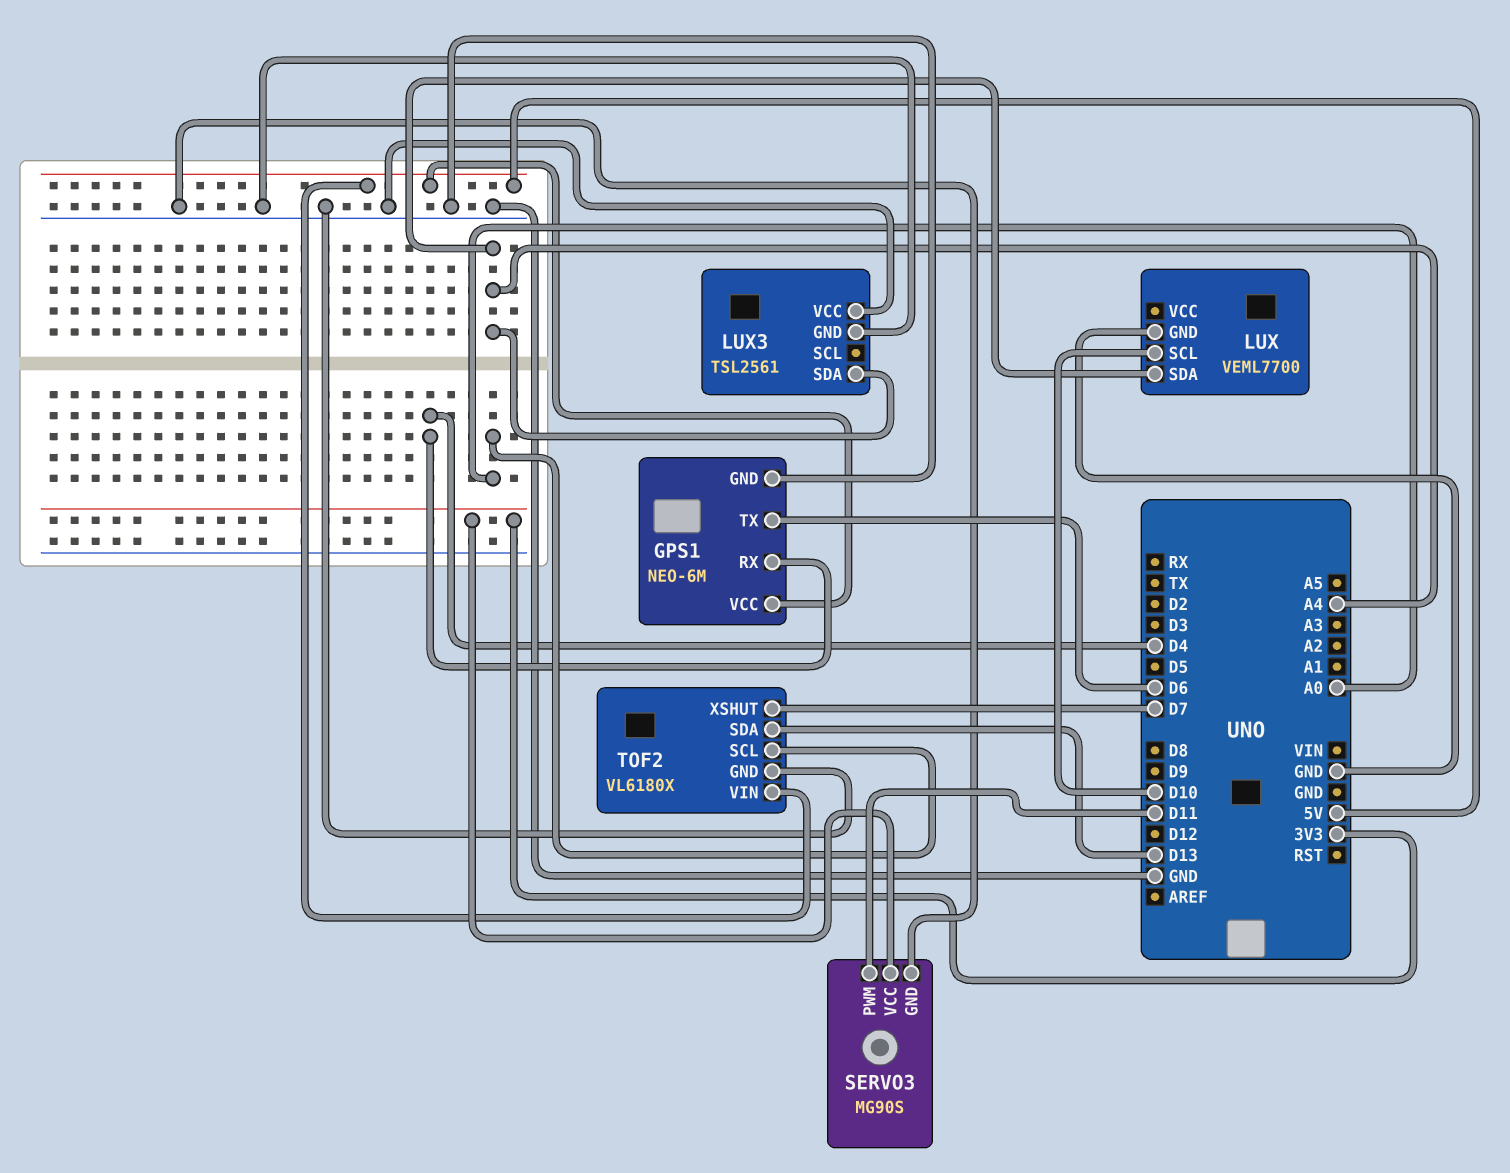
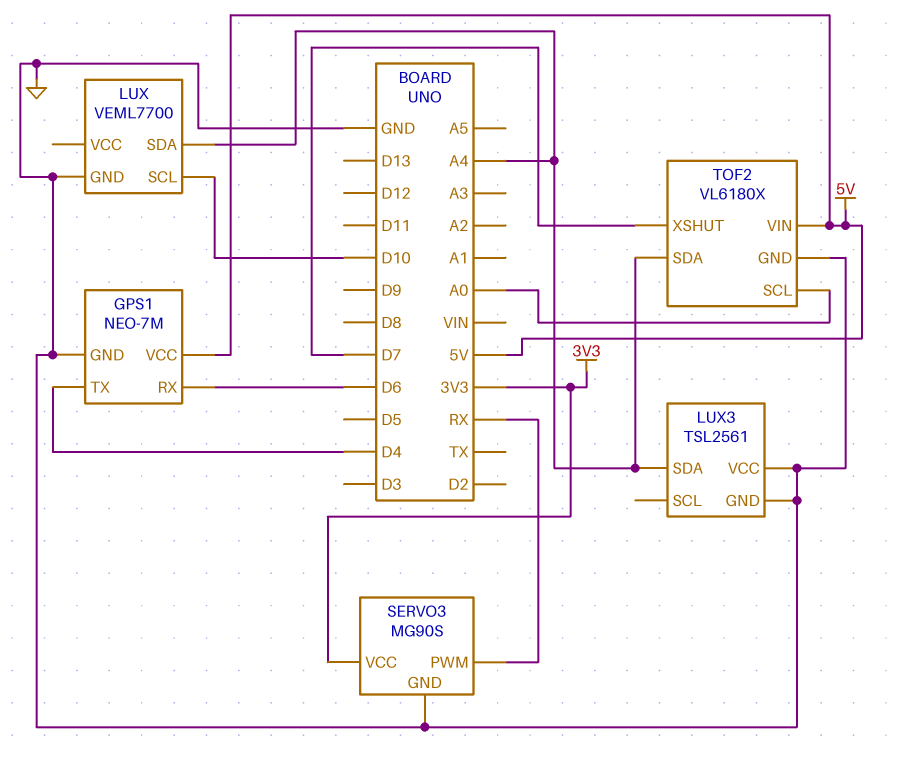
GPS1: NEO-6M -> NEO-7M
GPS1 pin RX: D4 -> D6
GPS1 pin TX: D6 -> D4
SERVO3 pin PWM: D11 -> RX
TOF2 pin SDA: D13 -> A4

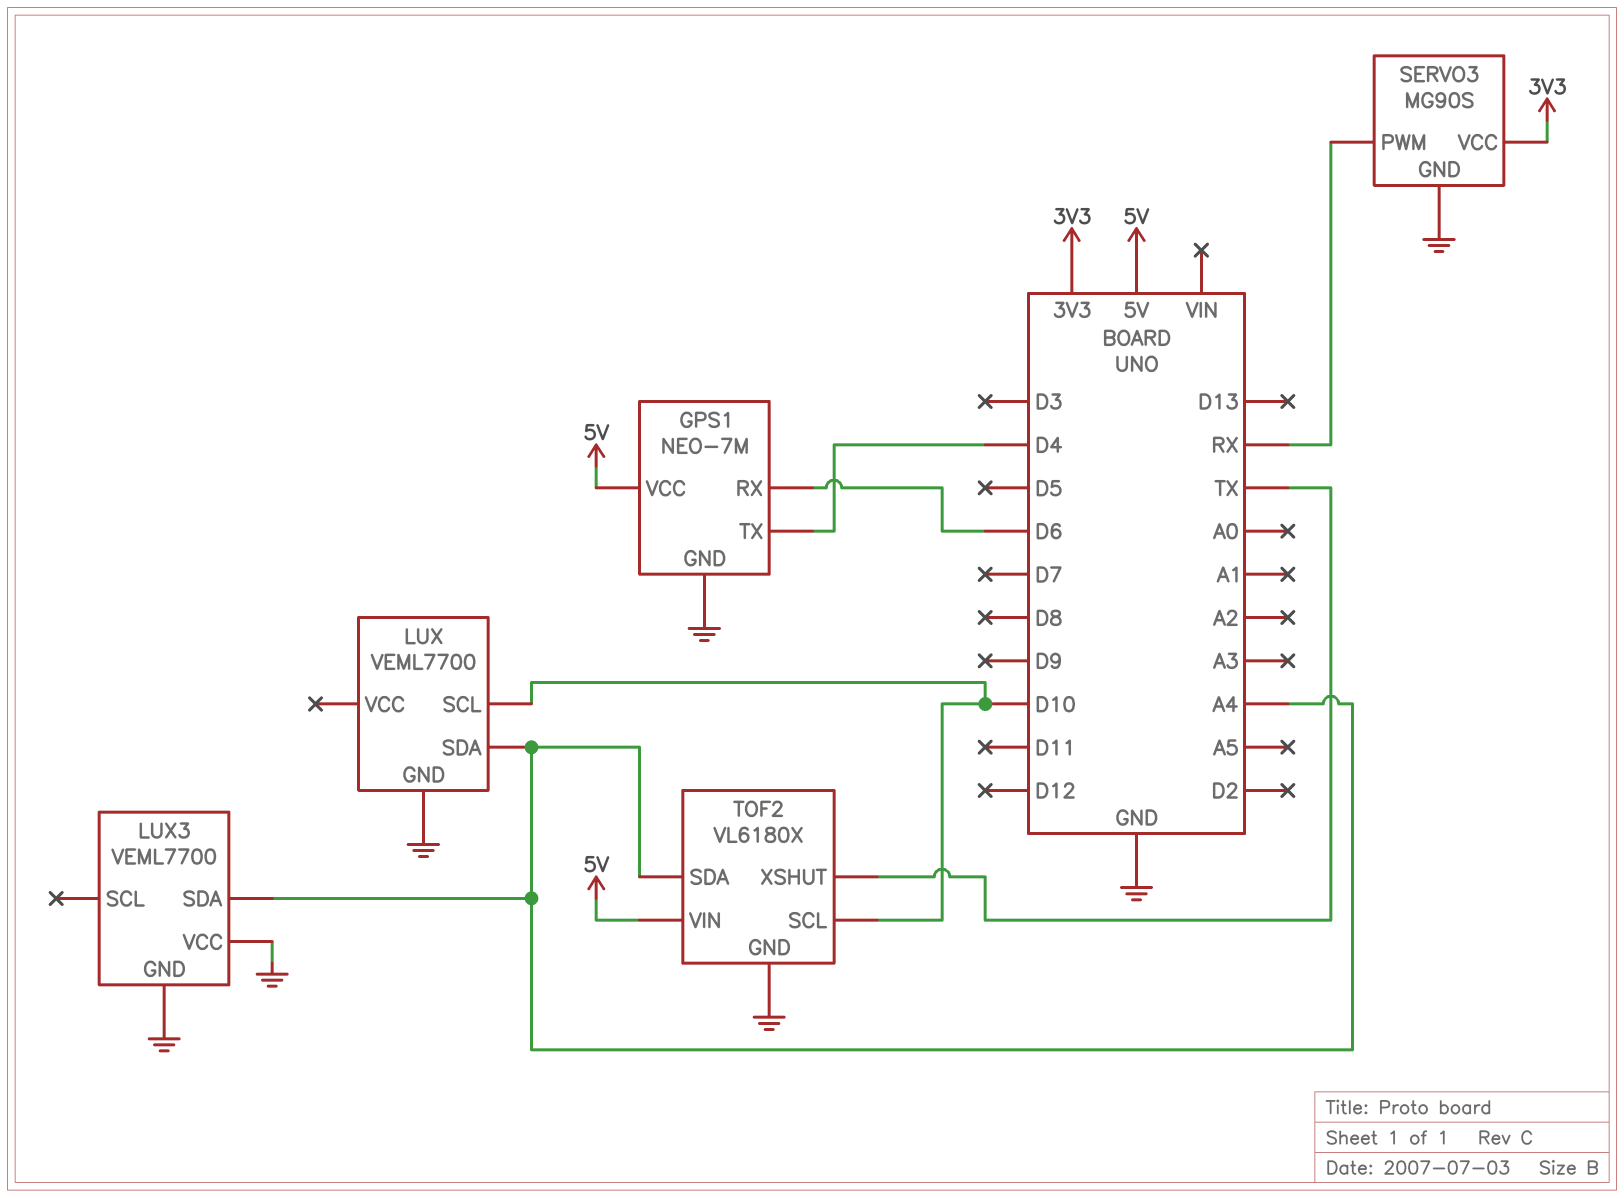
LUX3: TSL2561 -> VEML7700
TOF2 pin SCL: A0 -> D10
TOF2 pin XSHUT: D7 -> TX

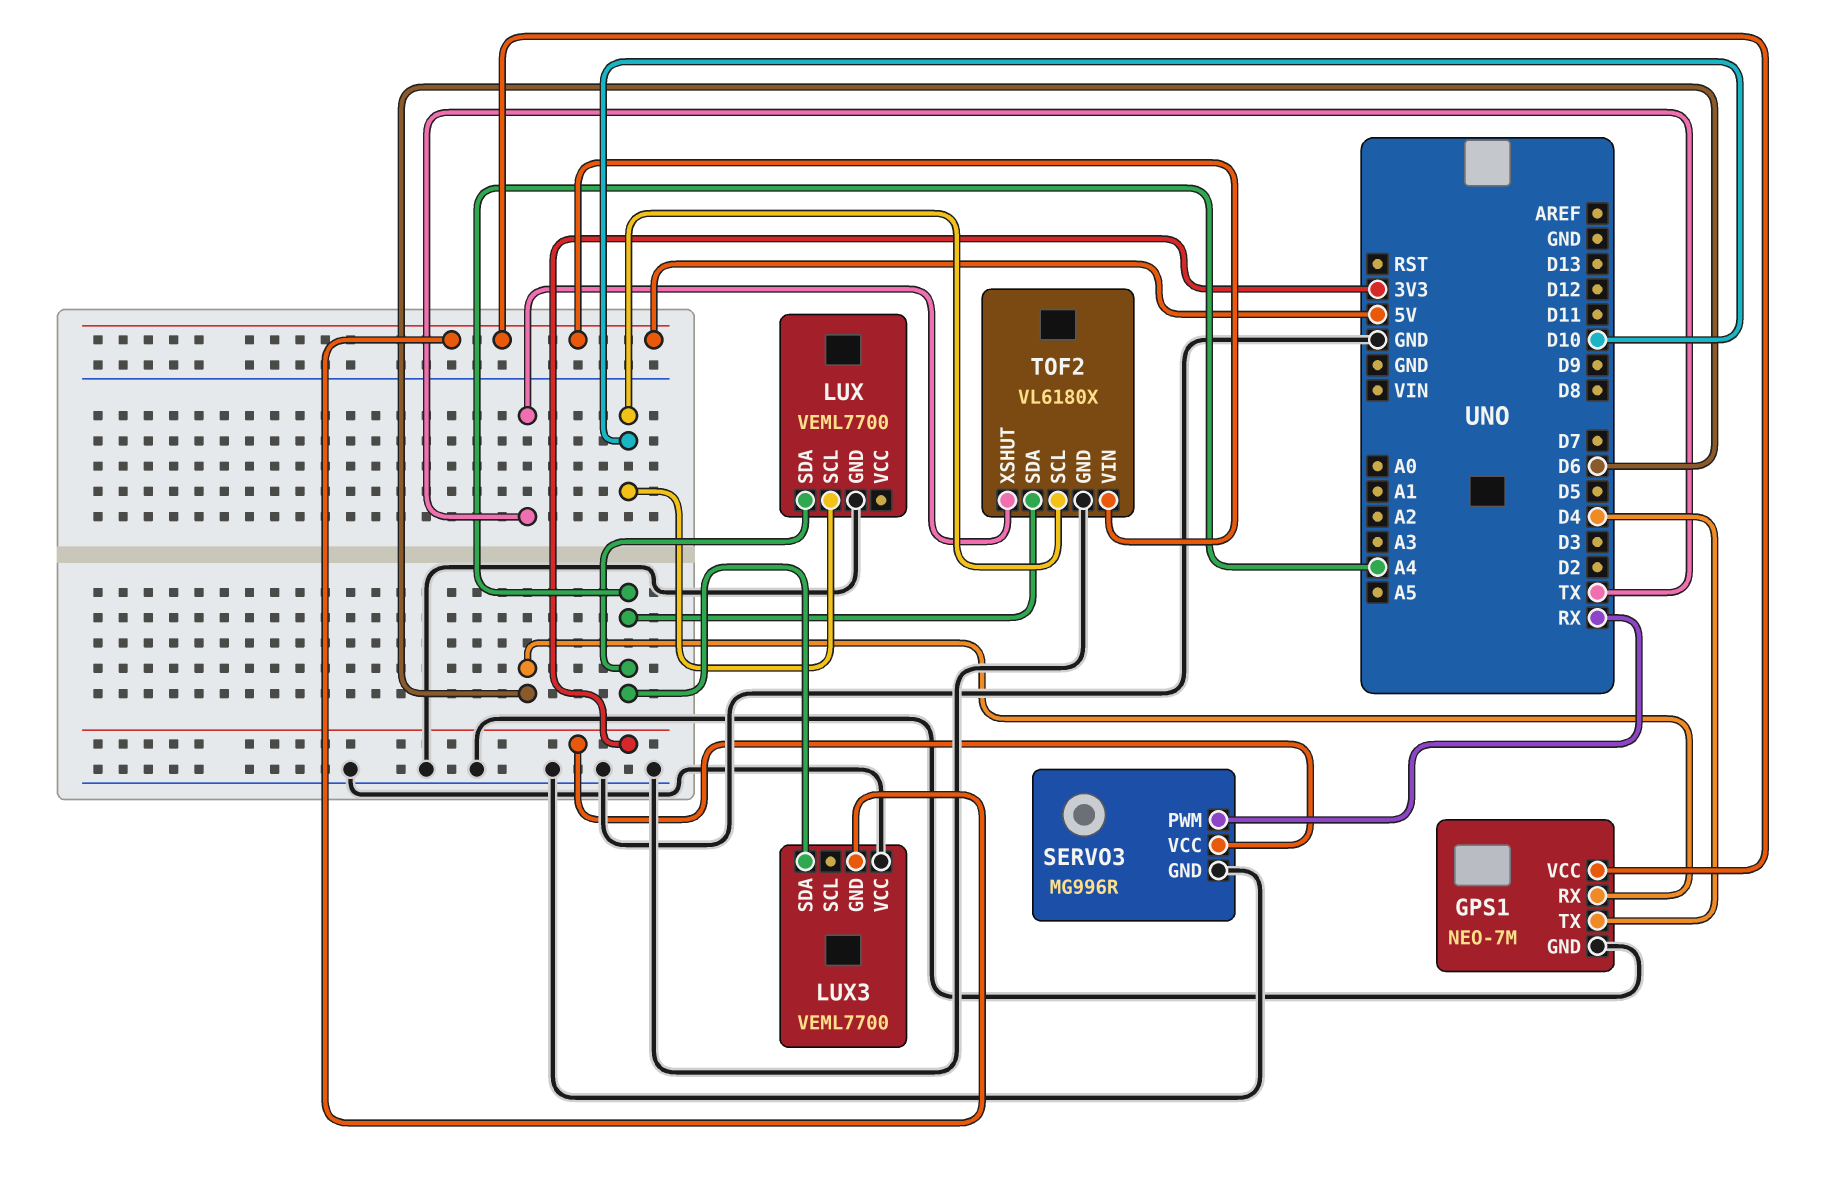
LUX3 pin GND: GND -> 5V
SERVO3: MG90S -> MG996R

